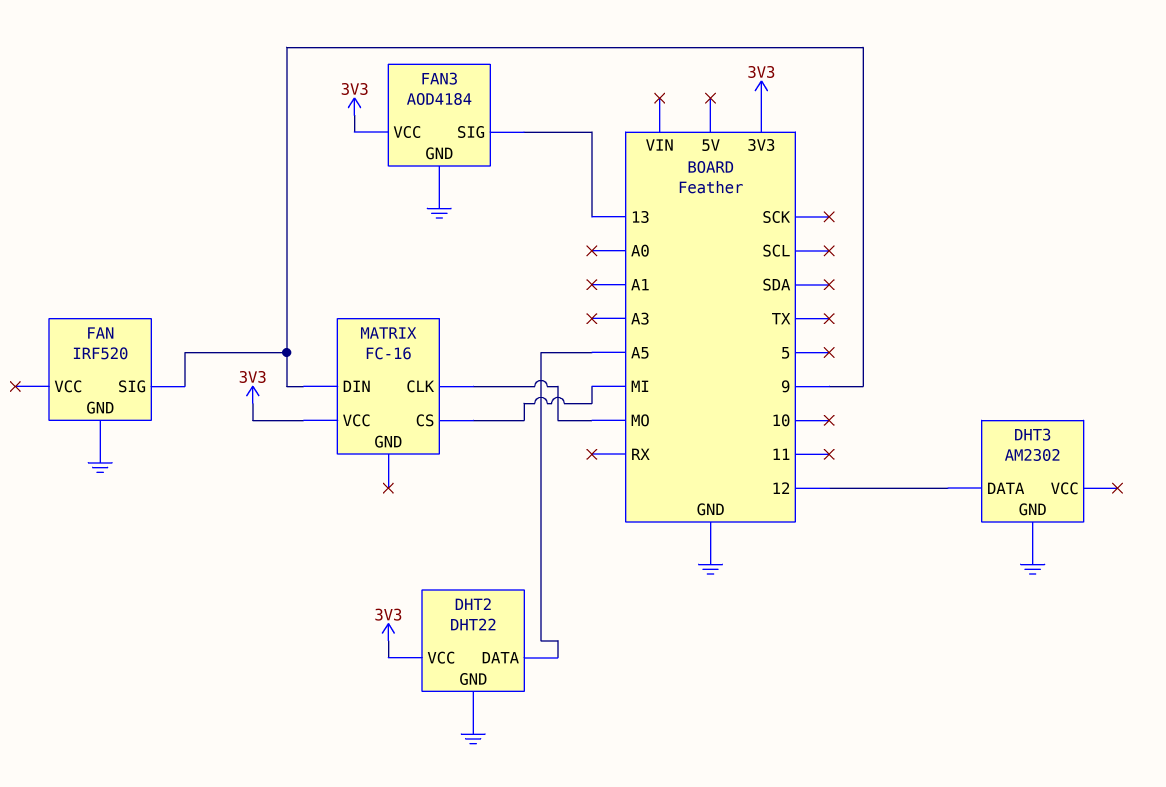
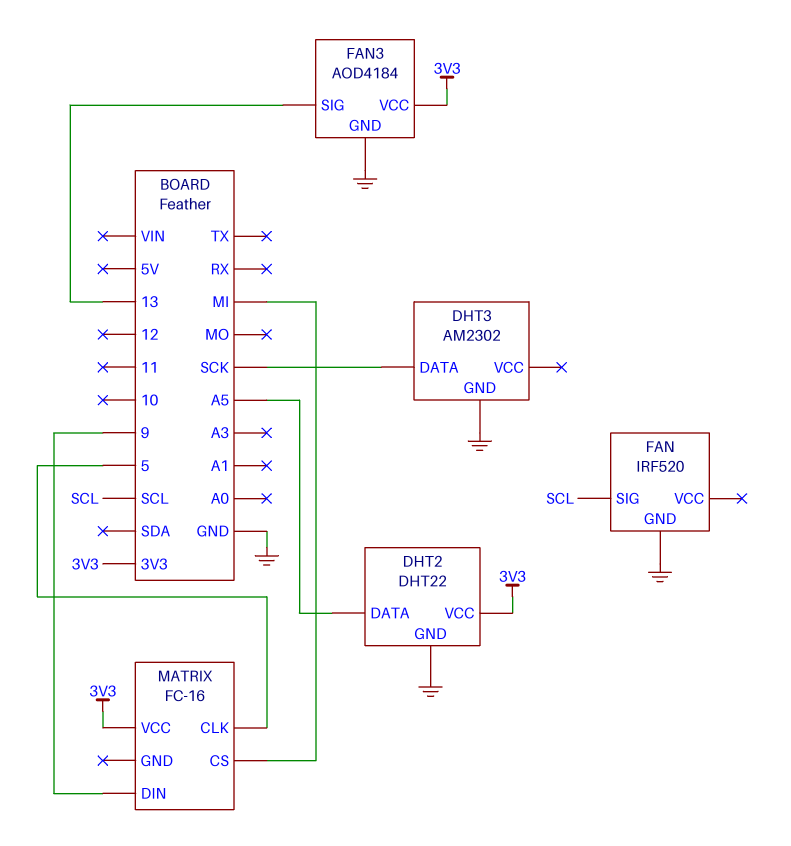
DHT3 pin DATA: 12 -> SCK
FAN pin SIG: 9 -> SCL
MATRIX pin CLK: MO -> 5

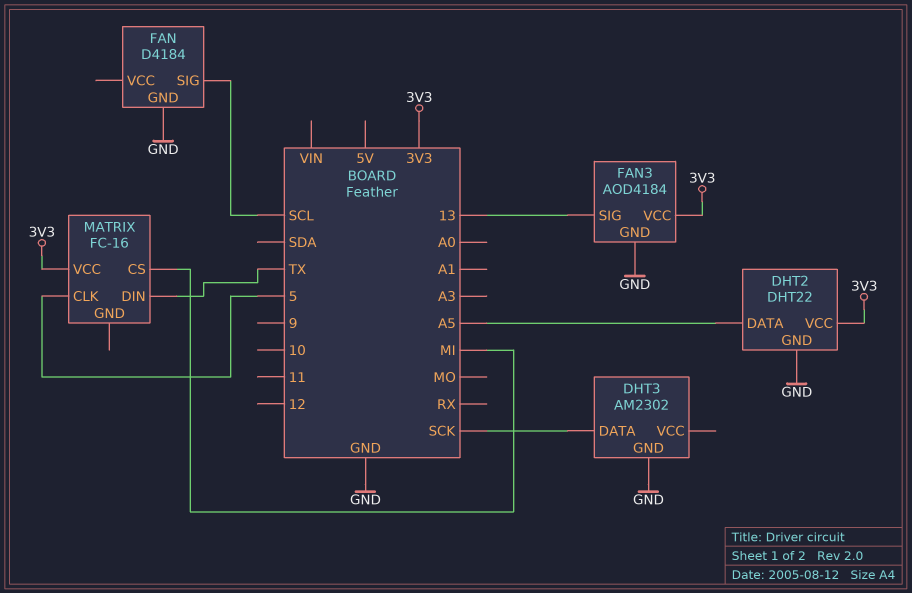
FAN: IRF520 -> D4184
MATRIX pin DIN: 9 -> TX

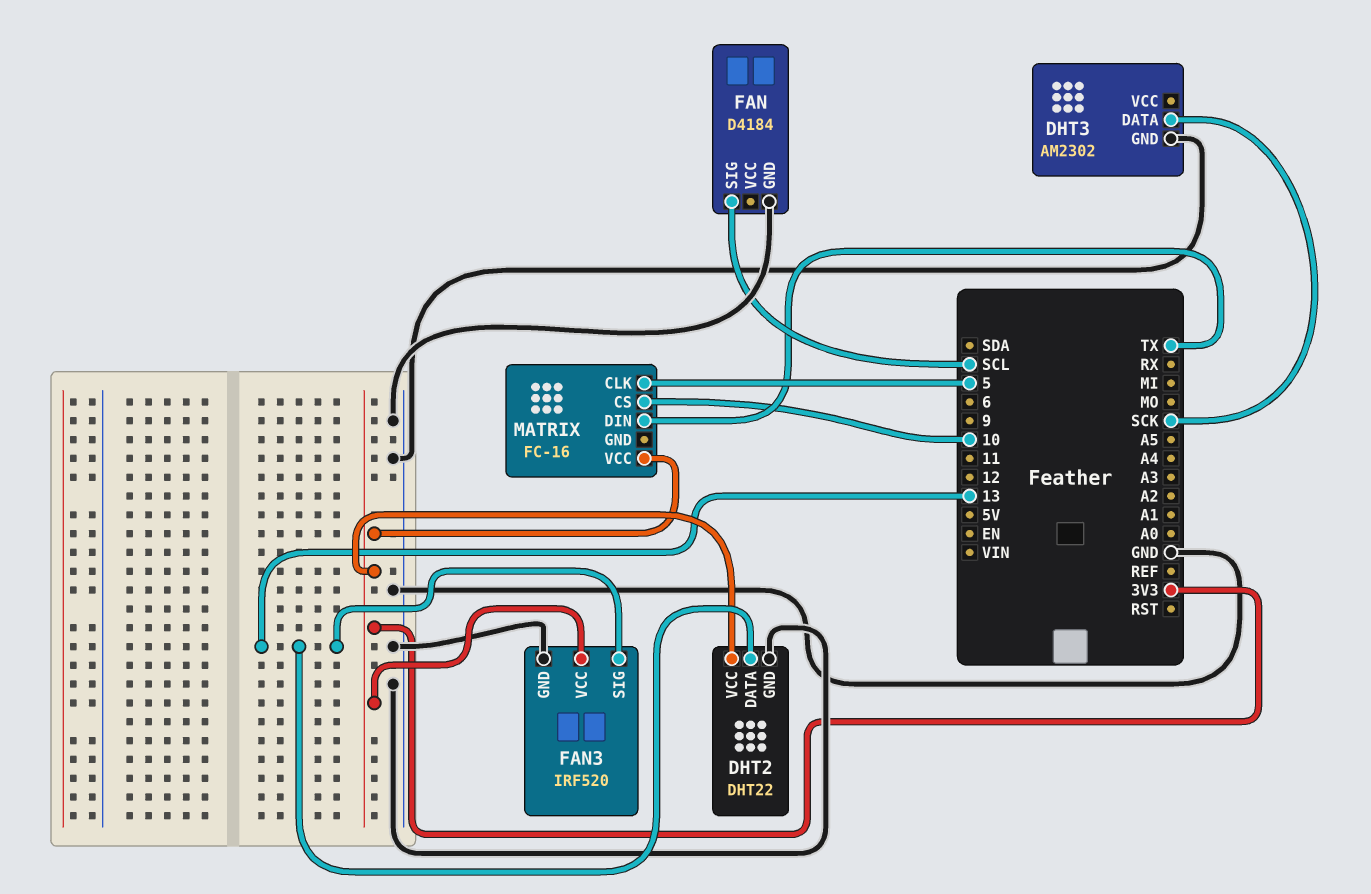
DHT2 pin DATA: A5 -> 13
FAN3: AOD4184 -> IRF520
MATRIX pin CS: MI -> 10

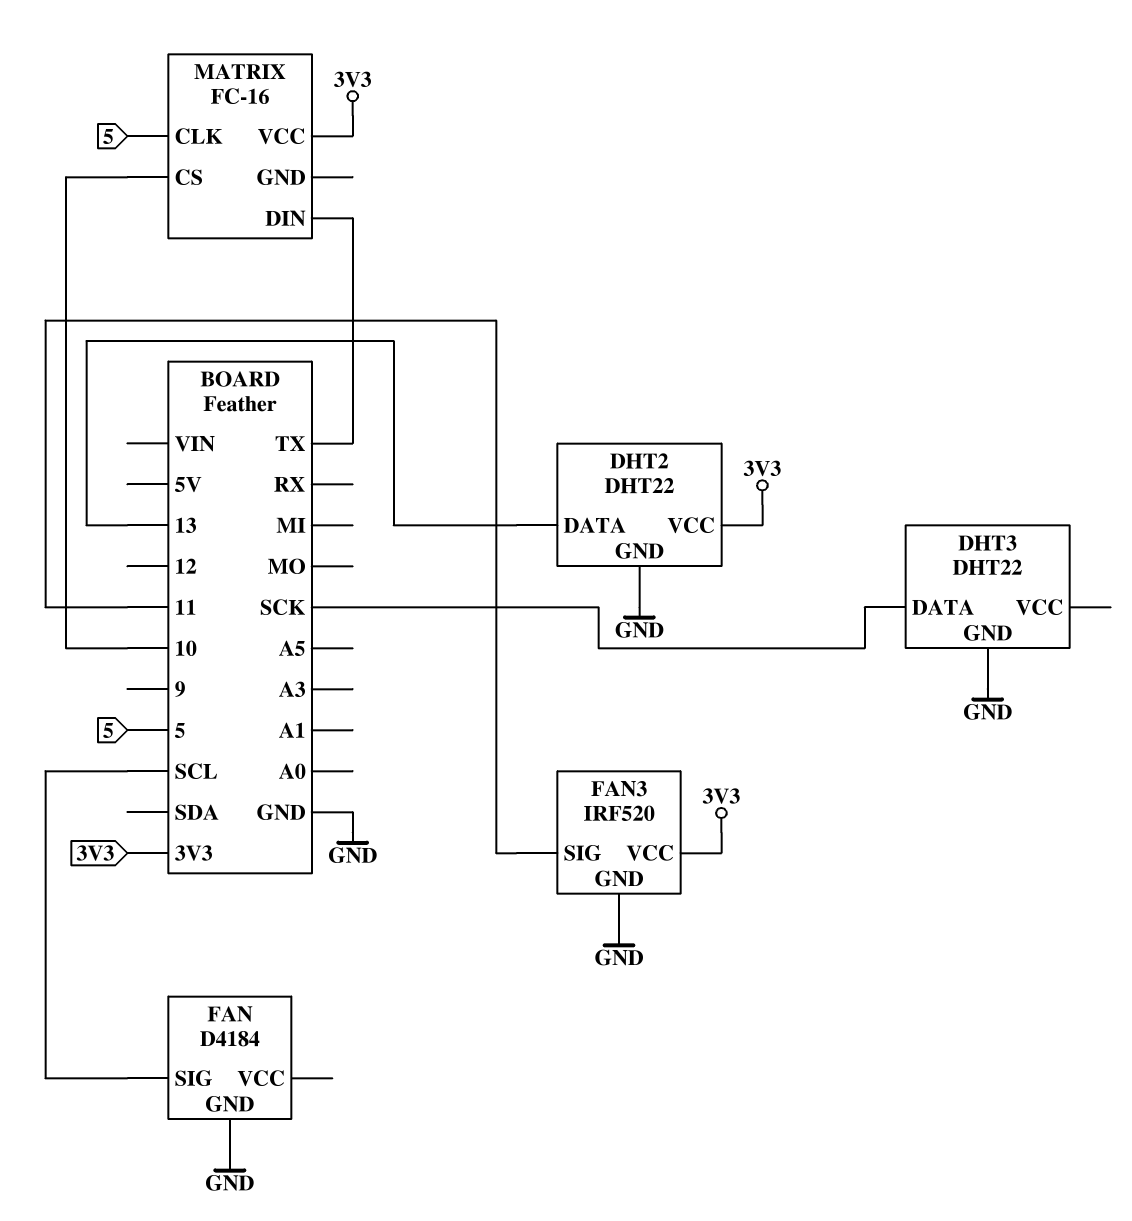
DHT3: AM2302 -> DHT22
FAN3 pin SIG: 13 -> 11

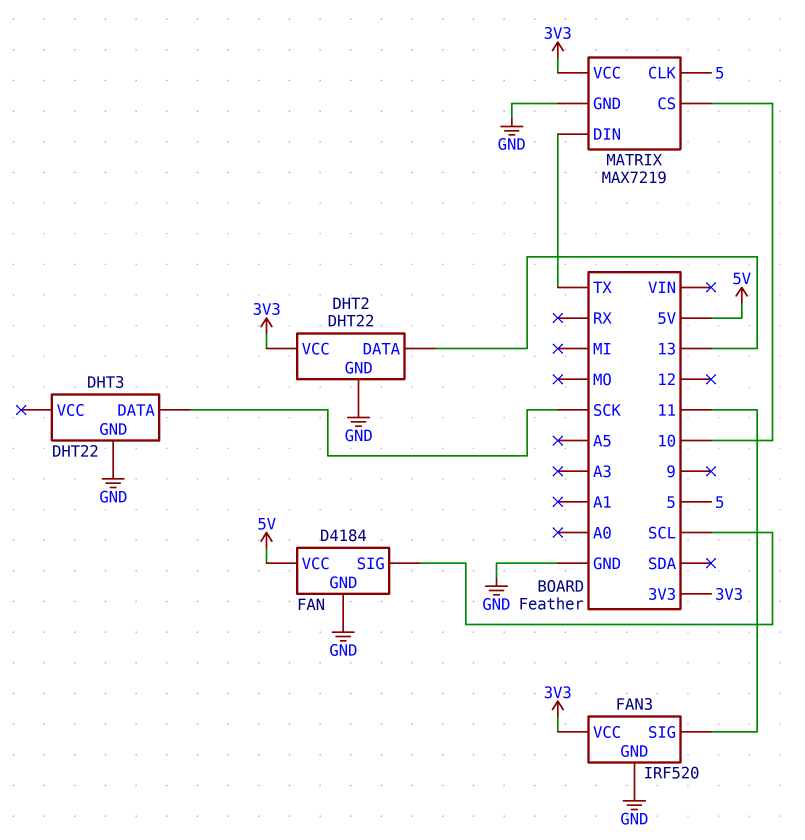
FAN pin VCC: none -> 5V
MATRIX: FC-16 -> MAX7219
MATRIX pin GND: none -> GND

